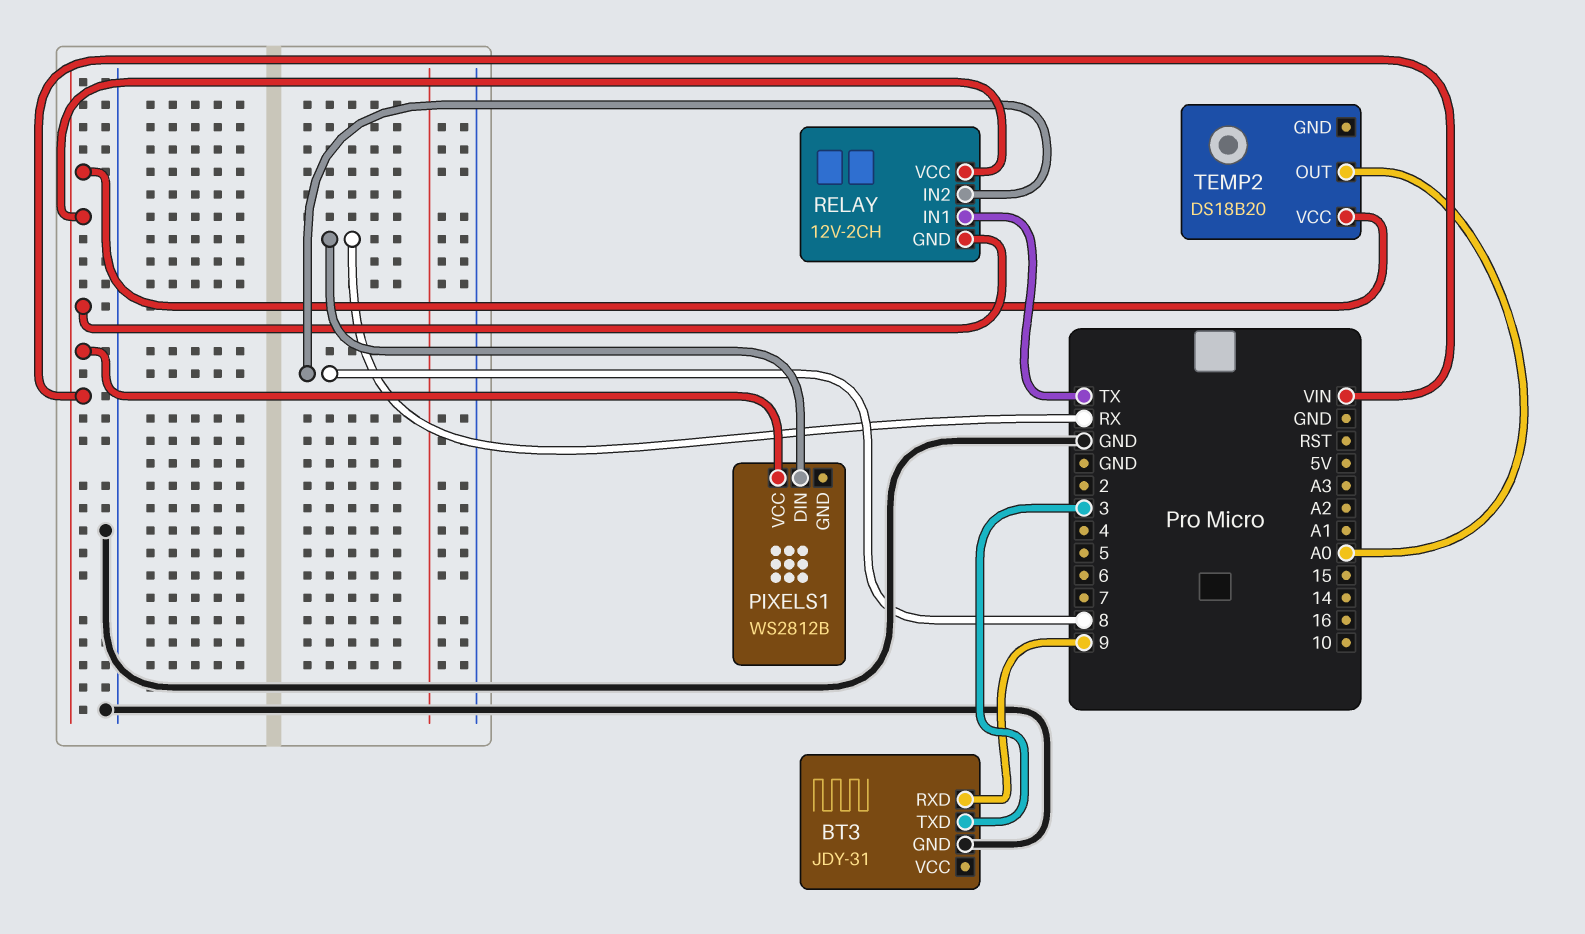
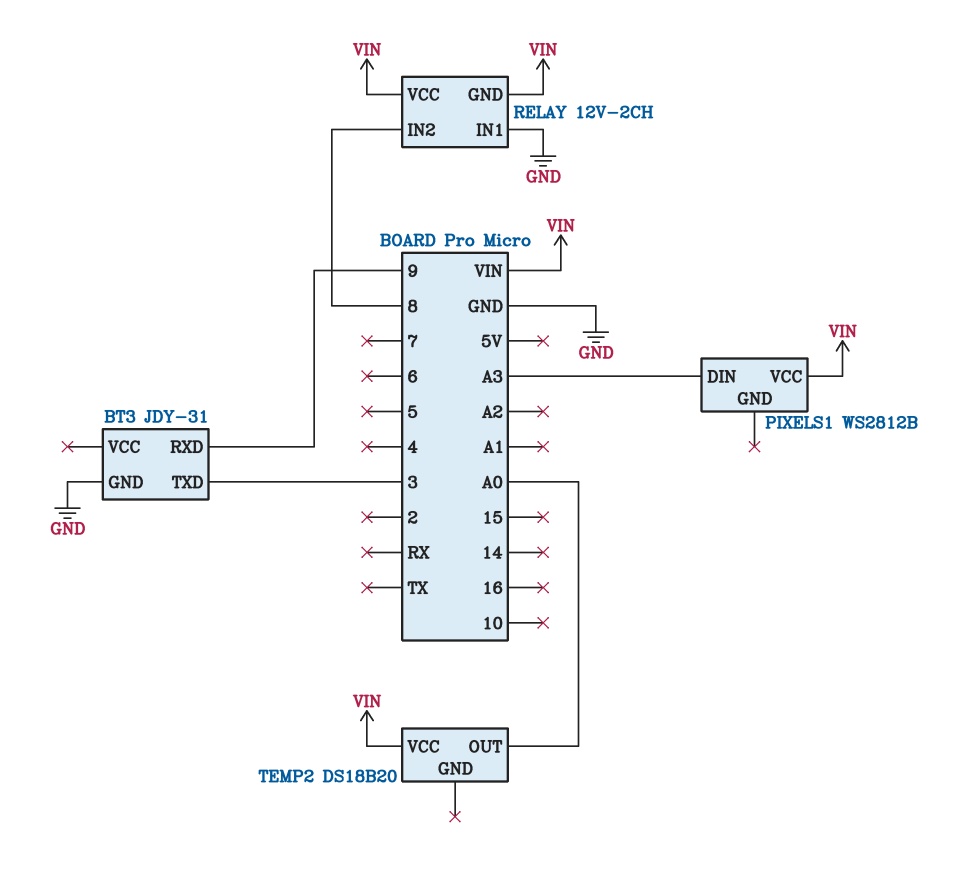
PIXELS1 pin DIN: RX -> A3
RELAY pin IN1: TX -> GND

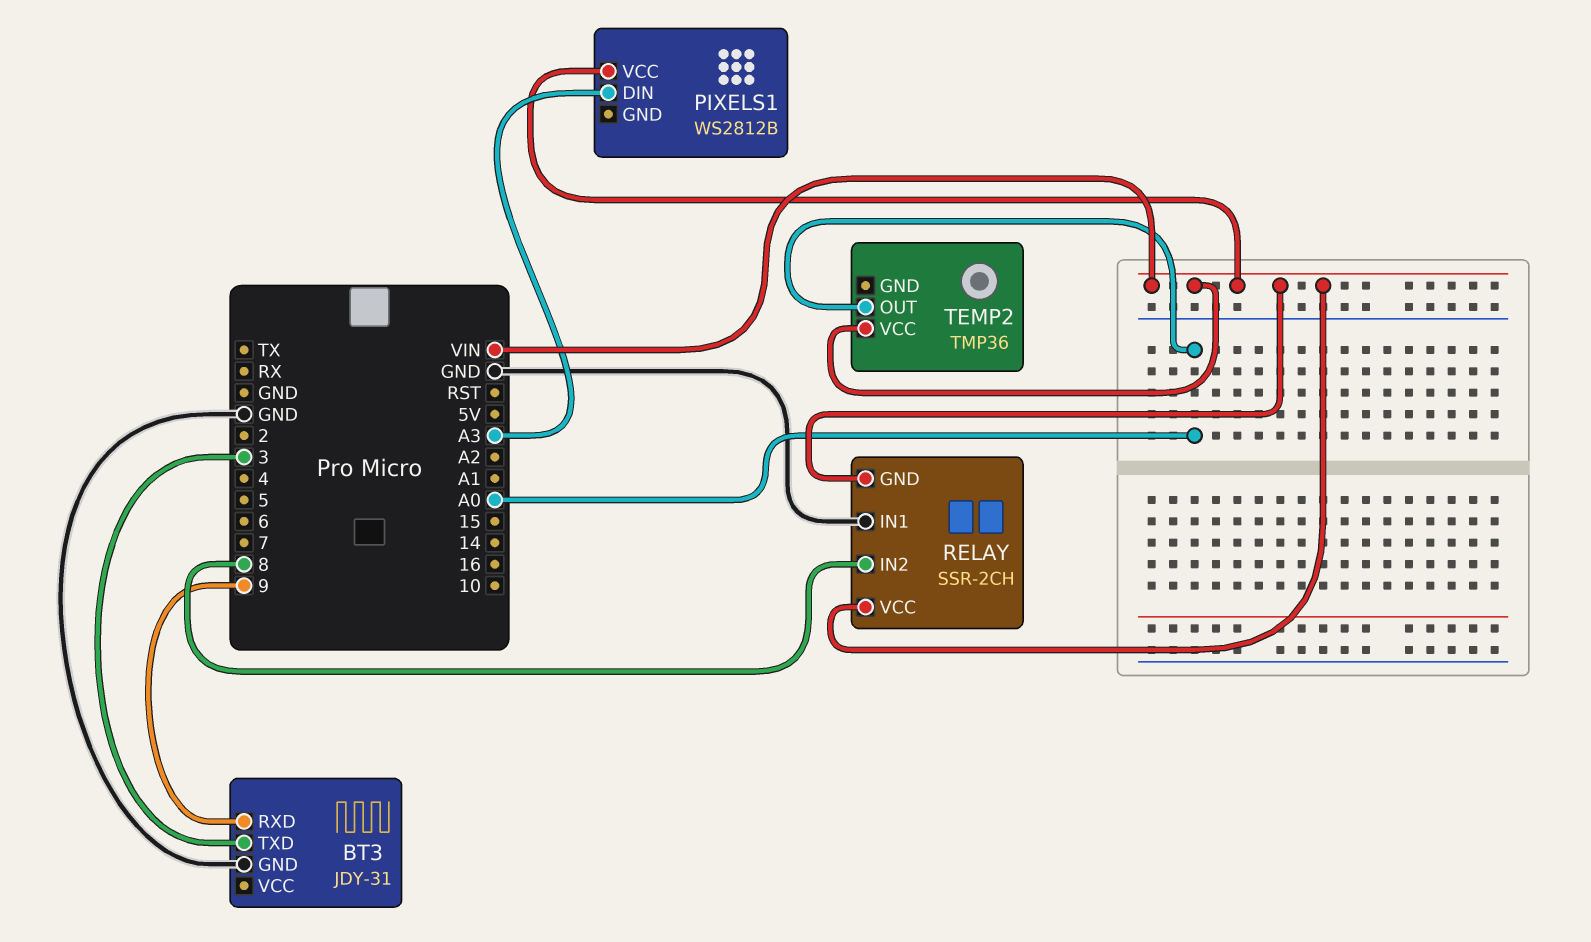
RELAY: 12V-2CH -> SSR-2CH
TEMP2: DS18B20 -> TMP36

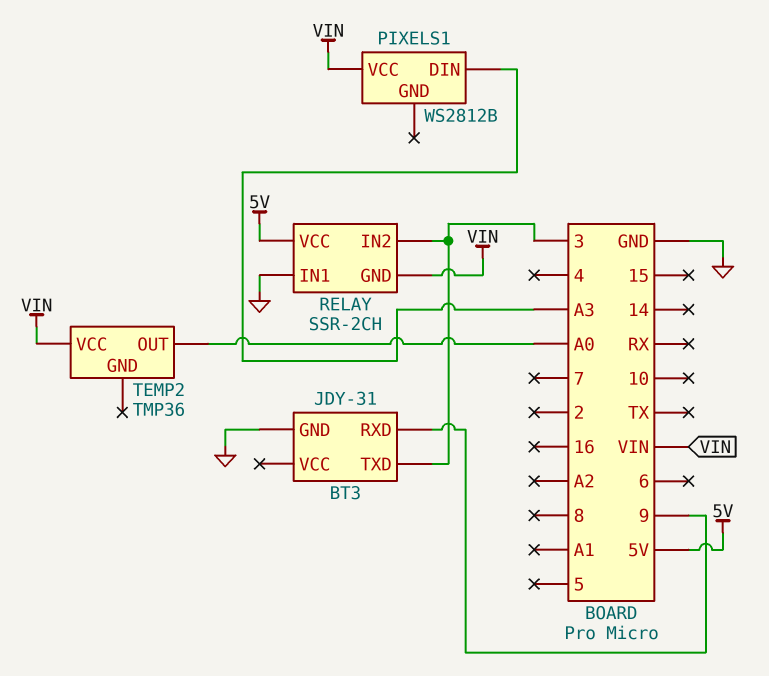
RELAY pin IN2: 8 -> 3
RELAY pin VCC: VIN -> 5V

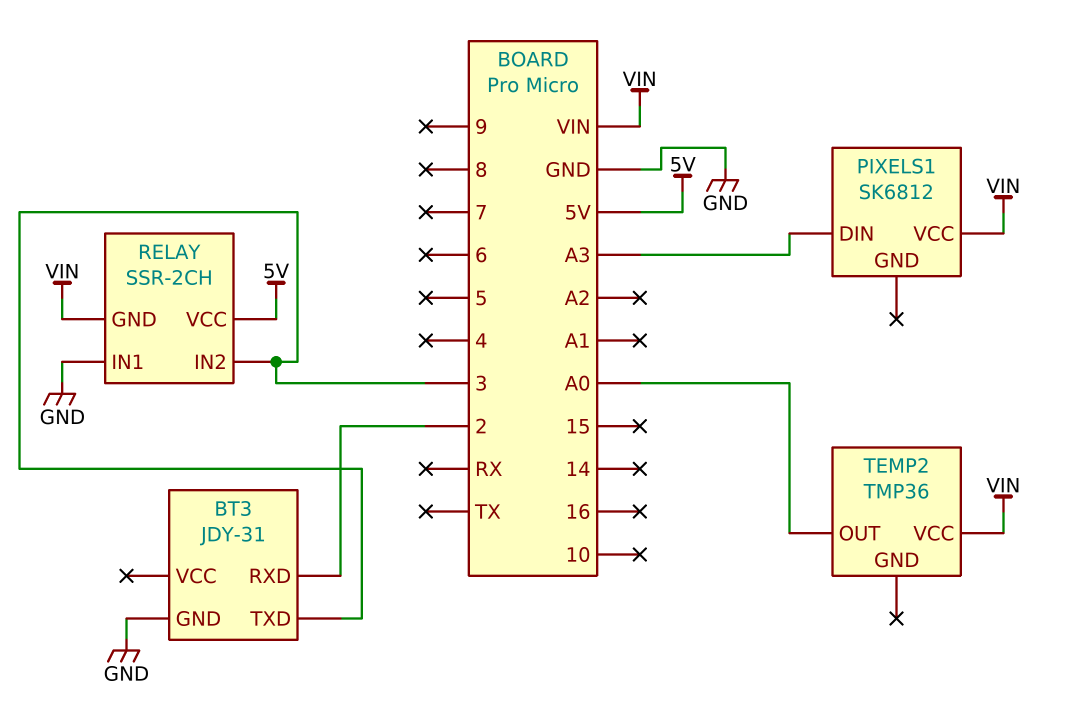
BT3 pin RXD: 9 -> 2
PIXELS1: WS2812B -> SK6812

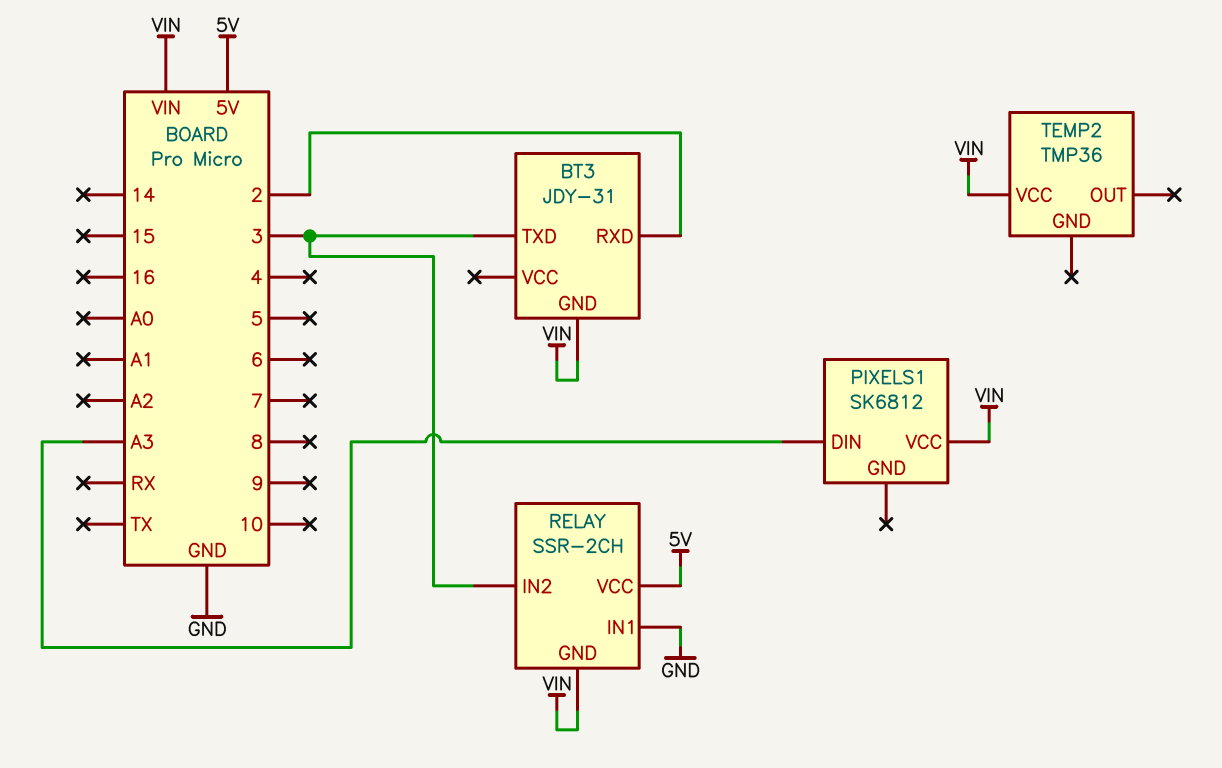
BT3 pin GND: GND -> VIN
TEMP2 pin OUT: A0 -> none

